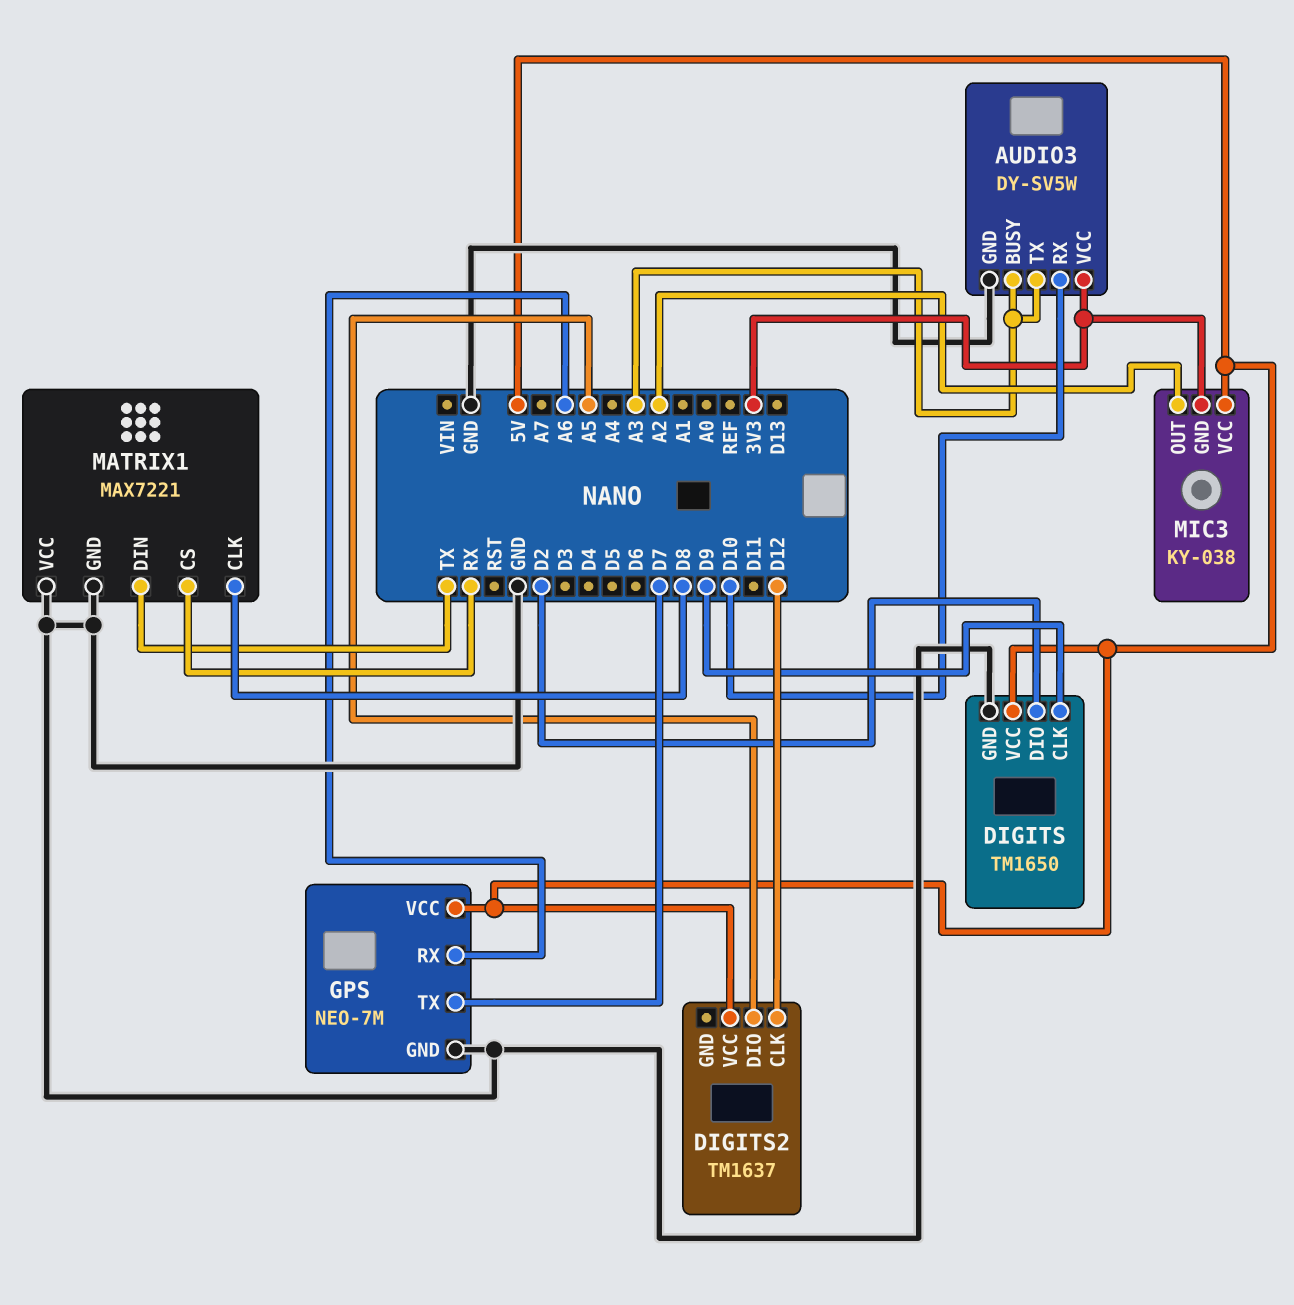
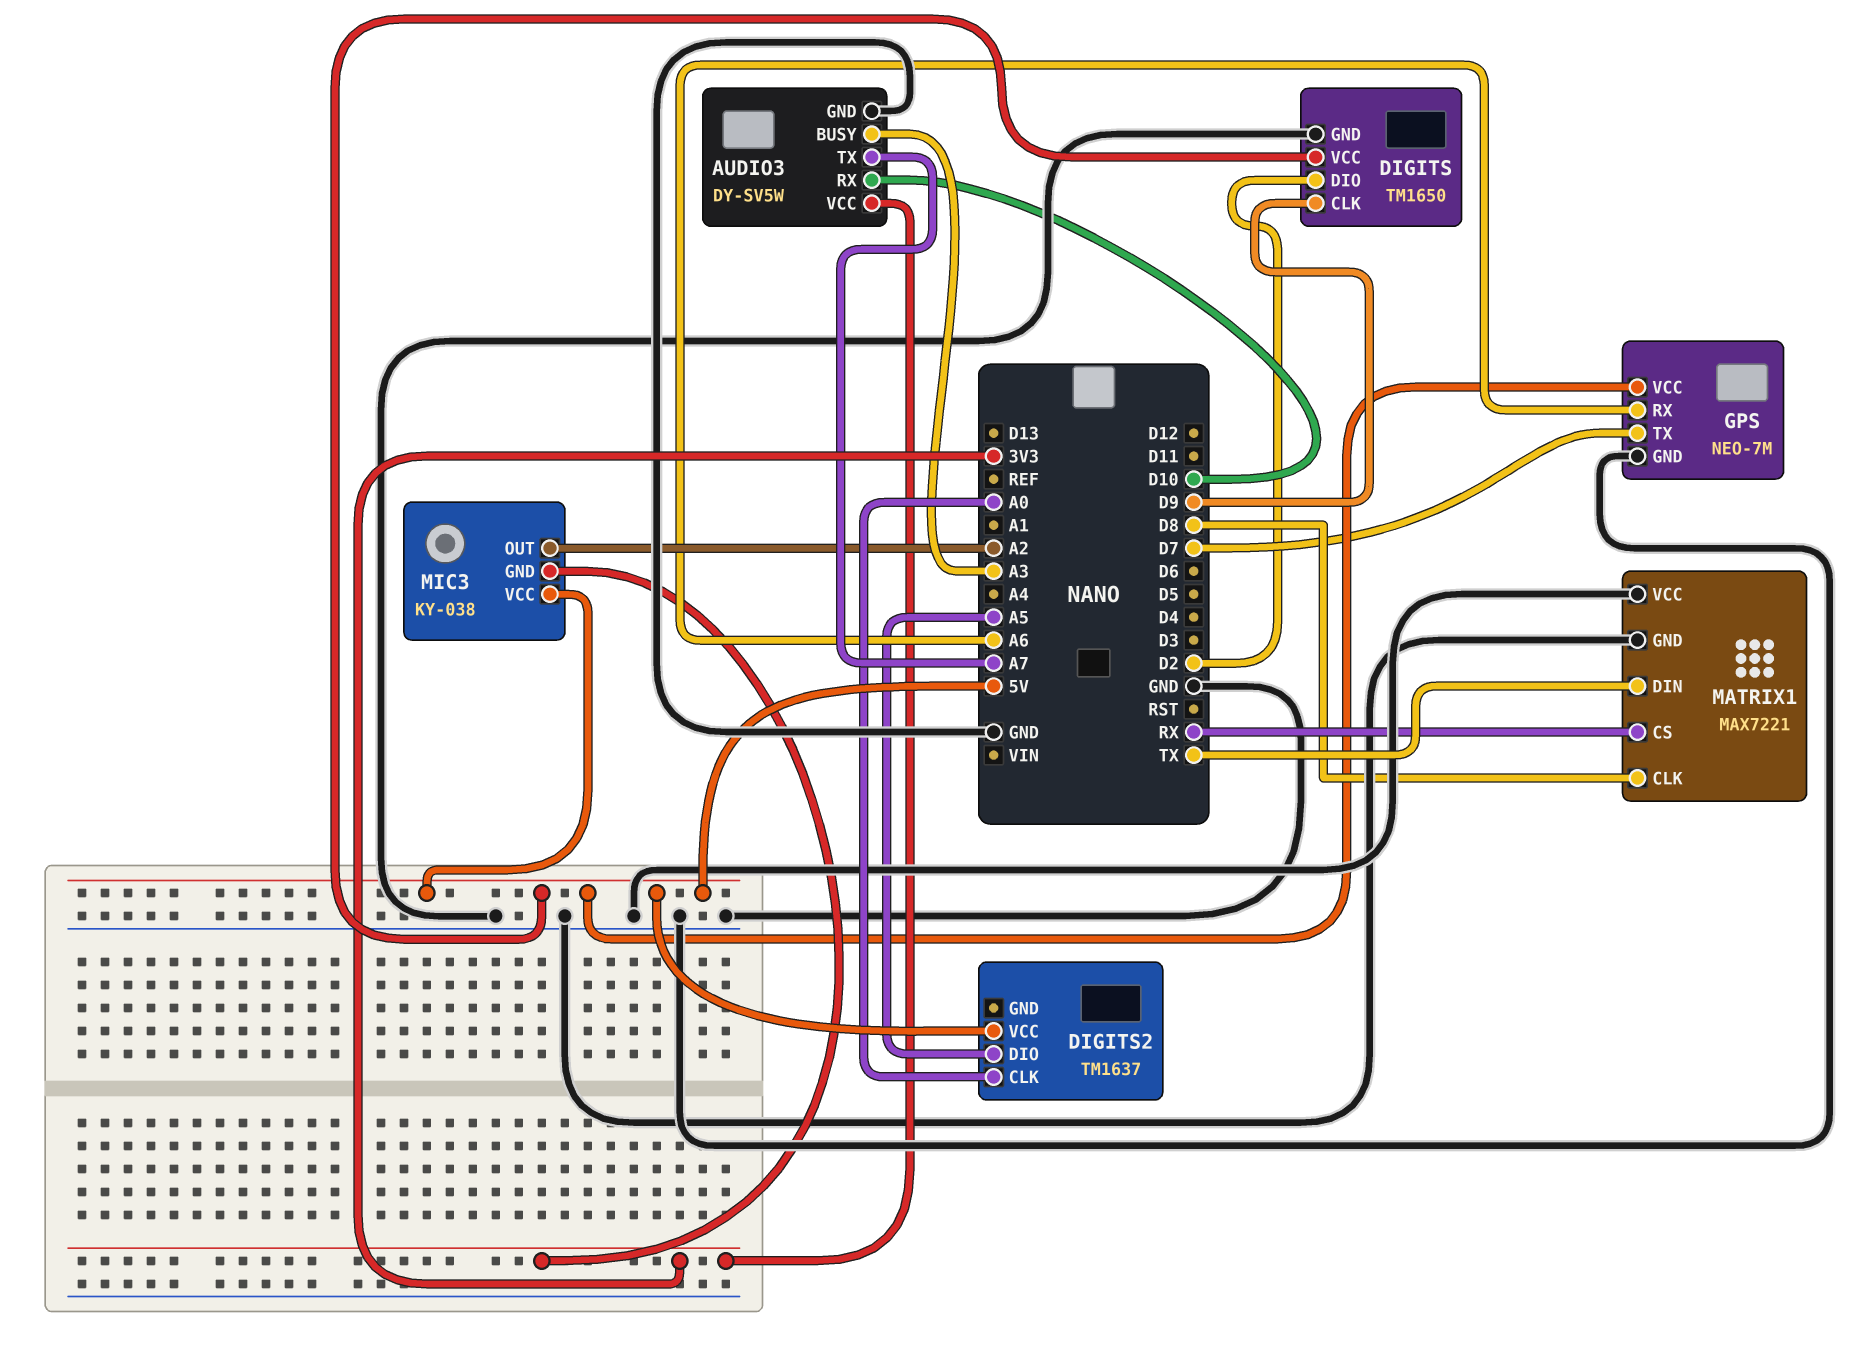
AUDIO3 pin TX: A3 -> A7
DIGITS2 pin CLK: D12 -> A0

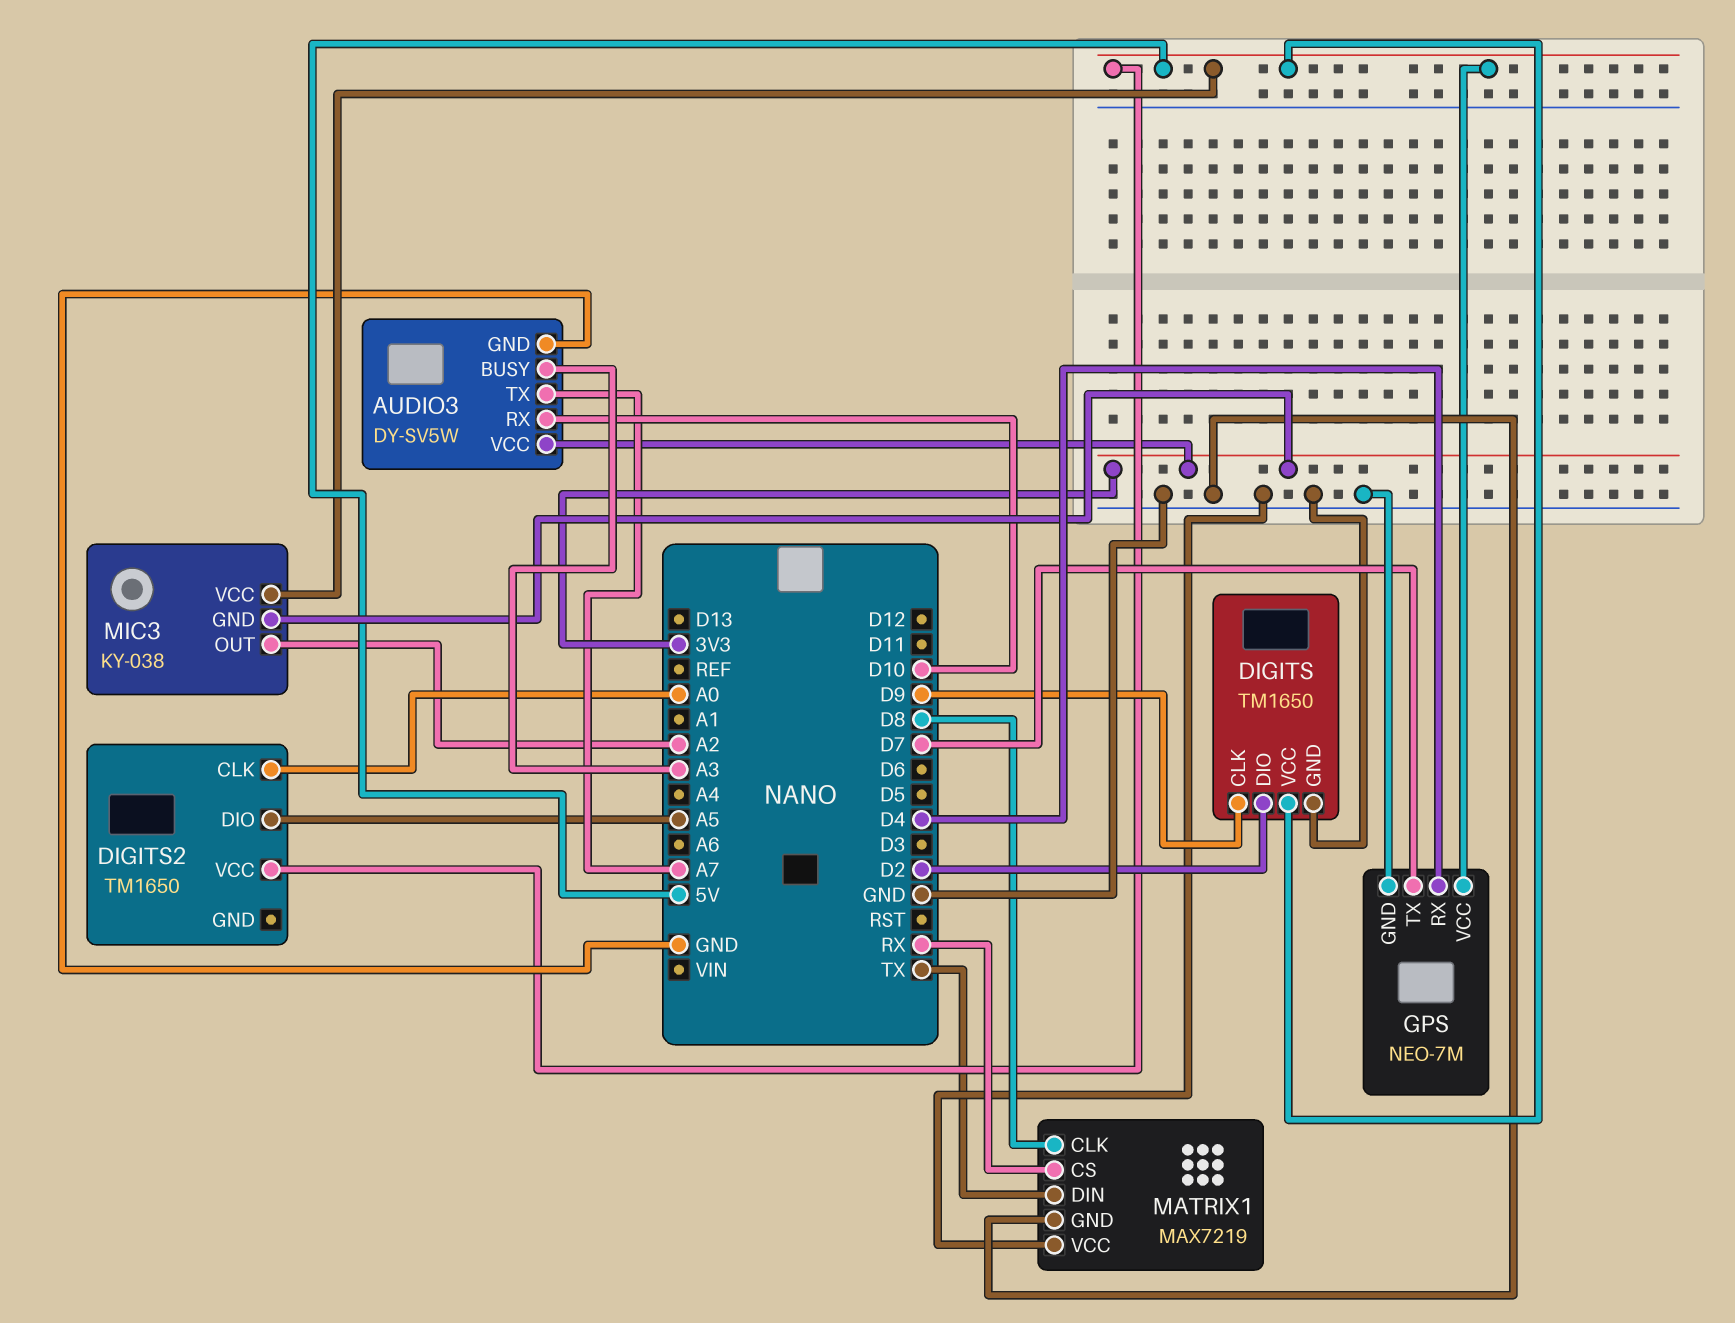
DIGITS2: TM1637 -> TM1650
GPS pin RX: A6 -> D4
MATRIX1: MAX7221 -> MAX7219

